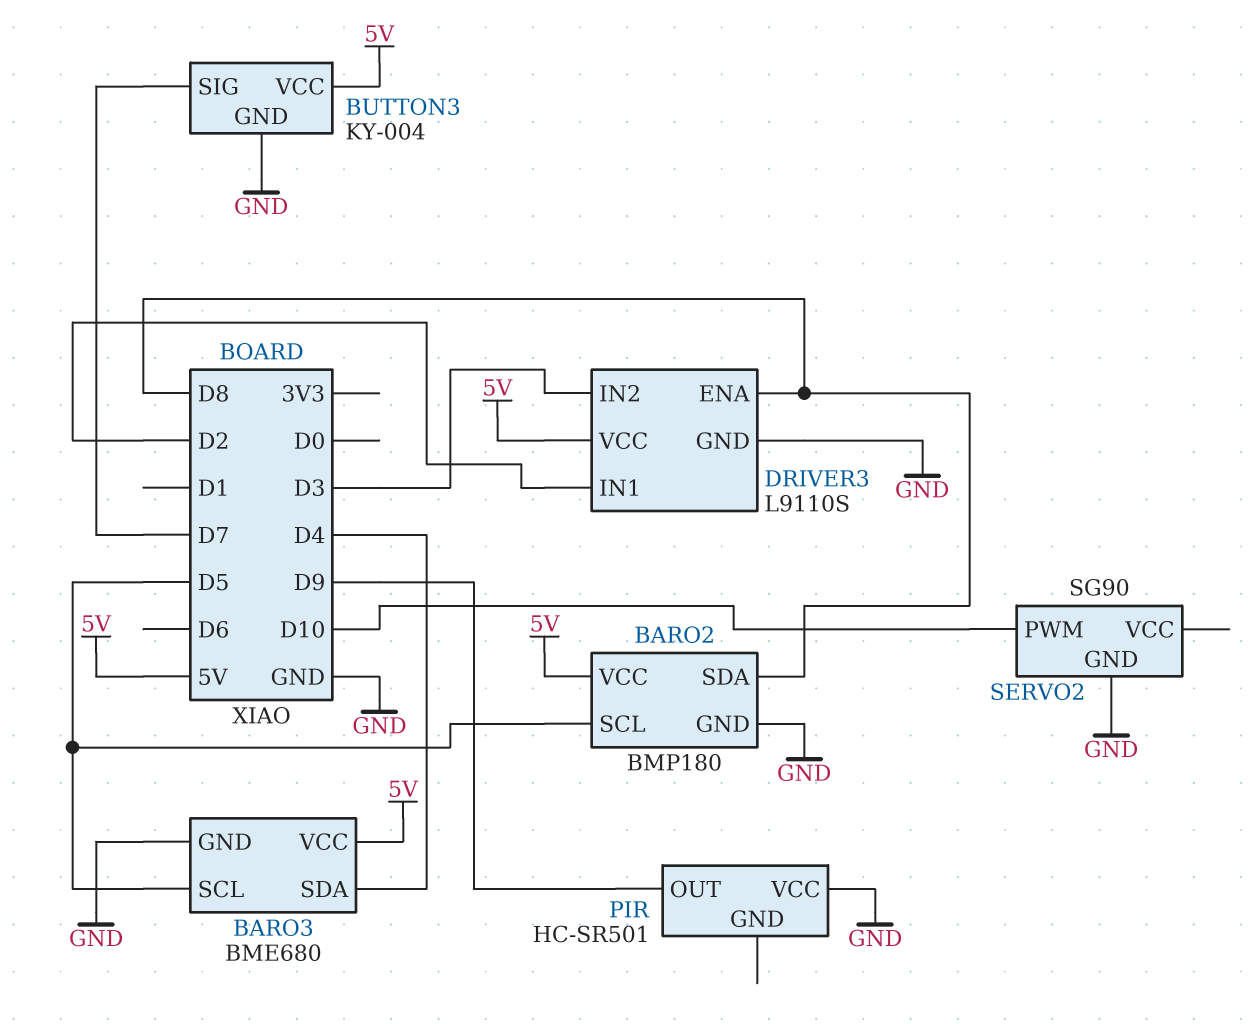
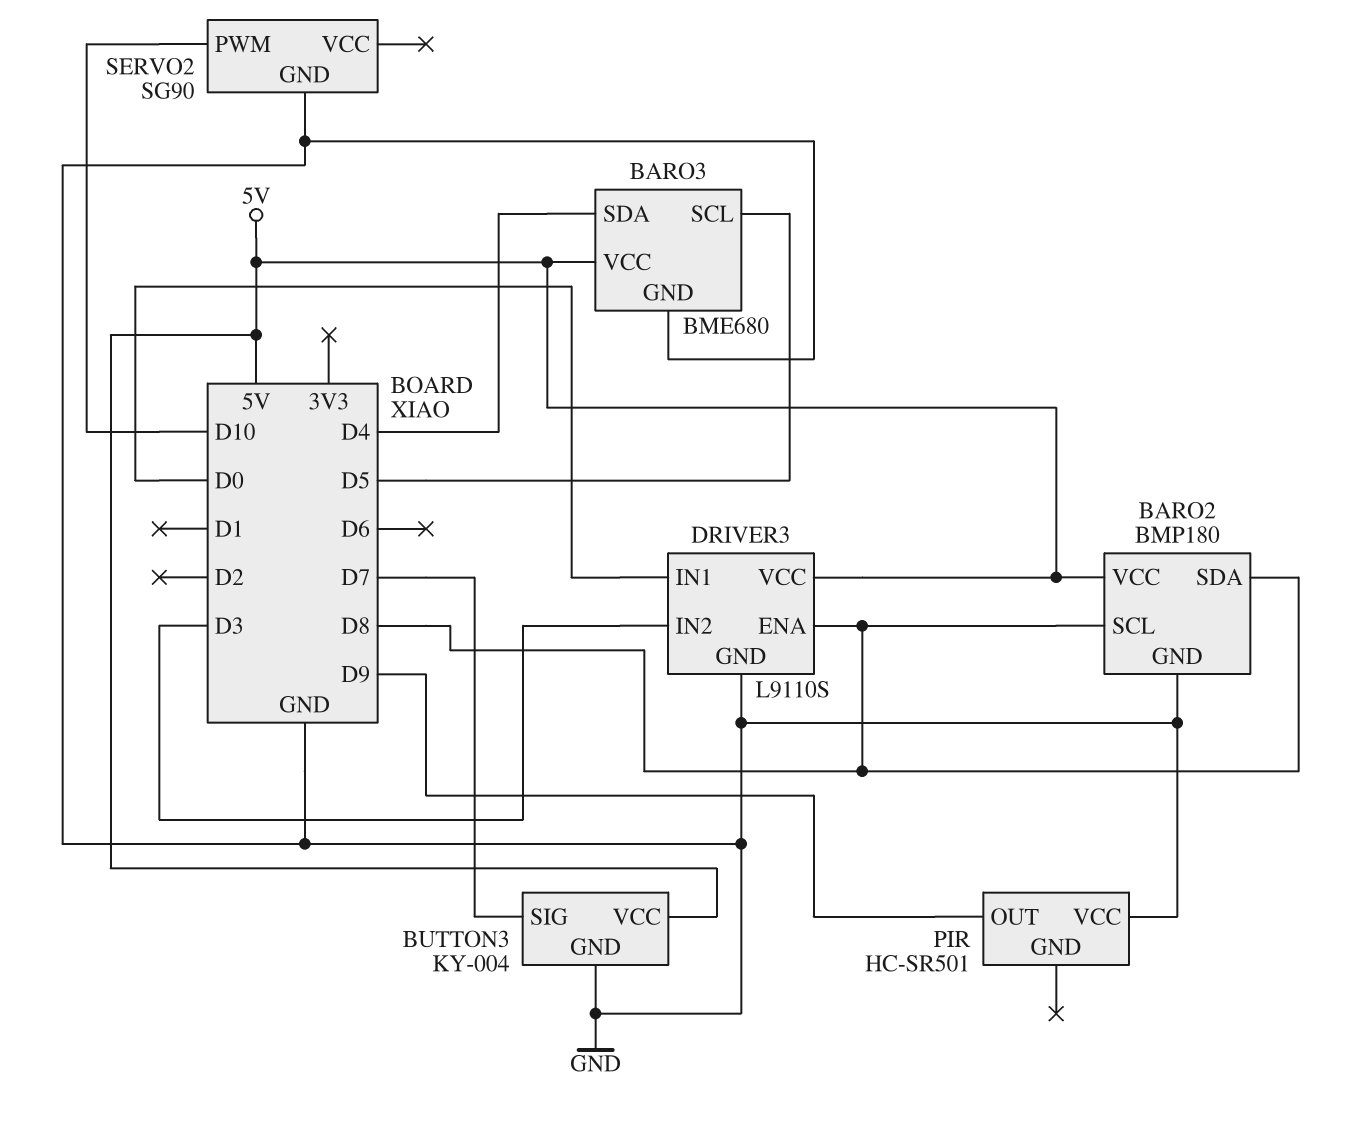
BARO2 pin SCL: D5 -> D8
DRIVER3 pin IN1: D2 -> D0

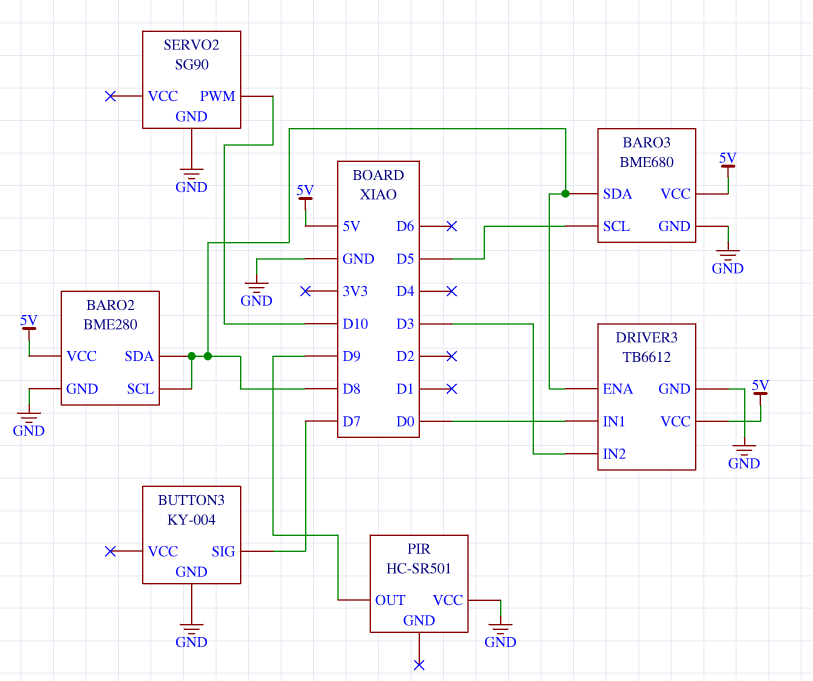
BARO2: BMP180 -> BME280
BARO3 pin SDA: D4 -> D8
BUTTON3 pin VCC: 5V -> none
DRIVER3: L9110S -> TB6612

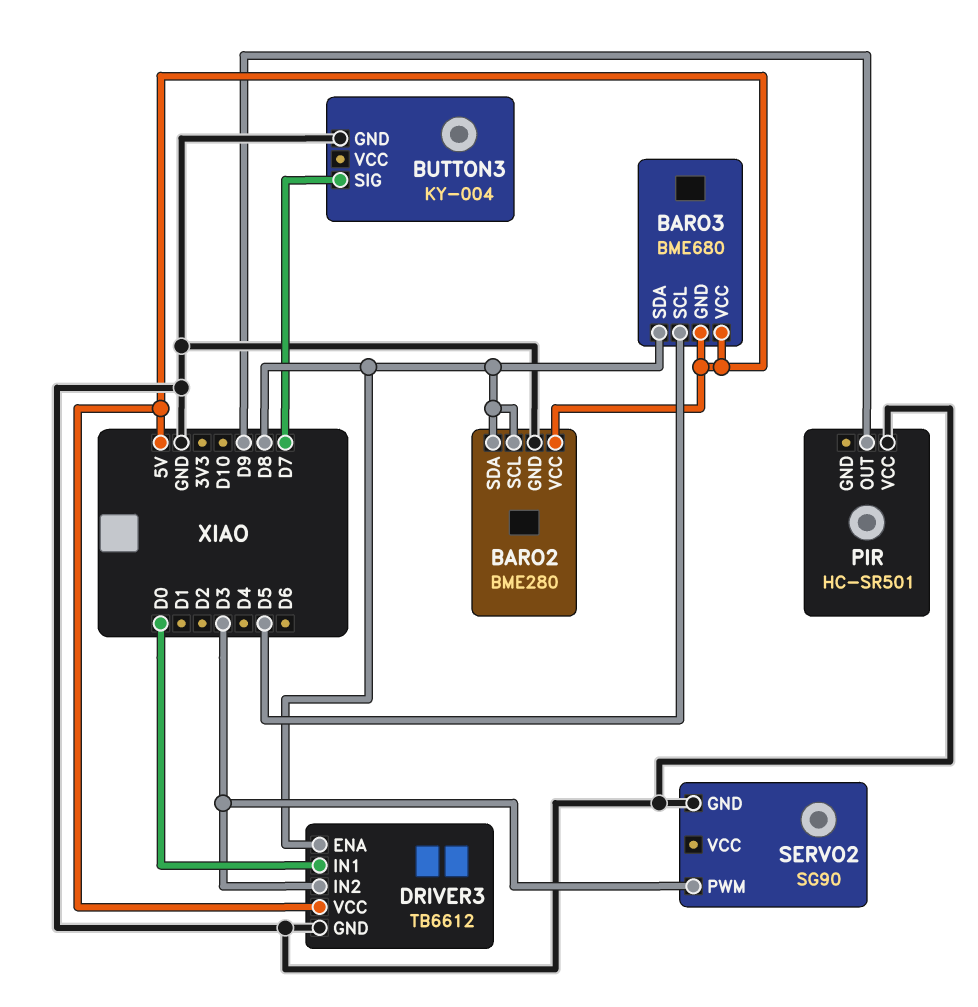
BARO3 pin GND: GND -> 5V
SERVO2 pin PWM: D10 -> D3

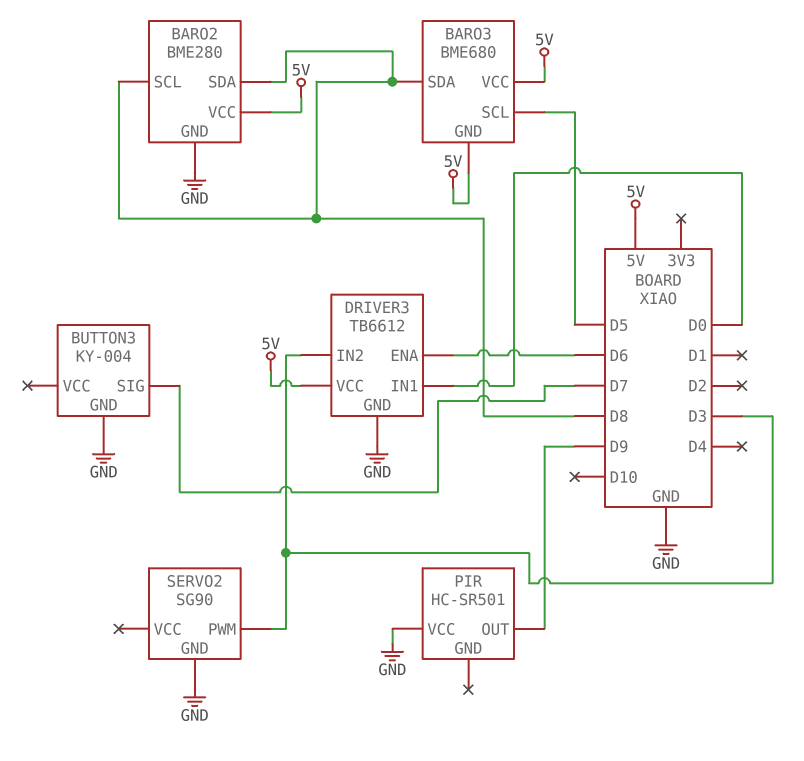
DRIVER3 pin ENA: D8 -> D6

